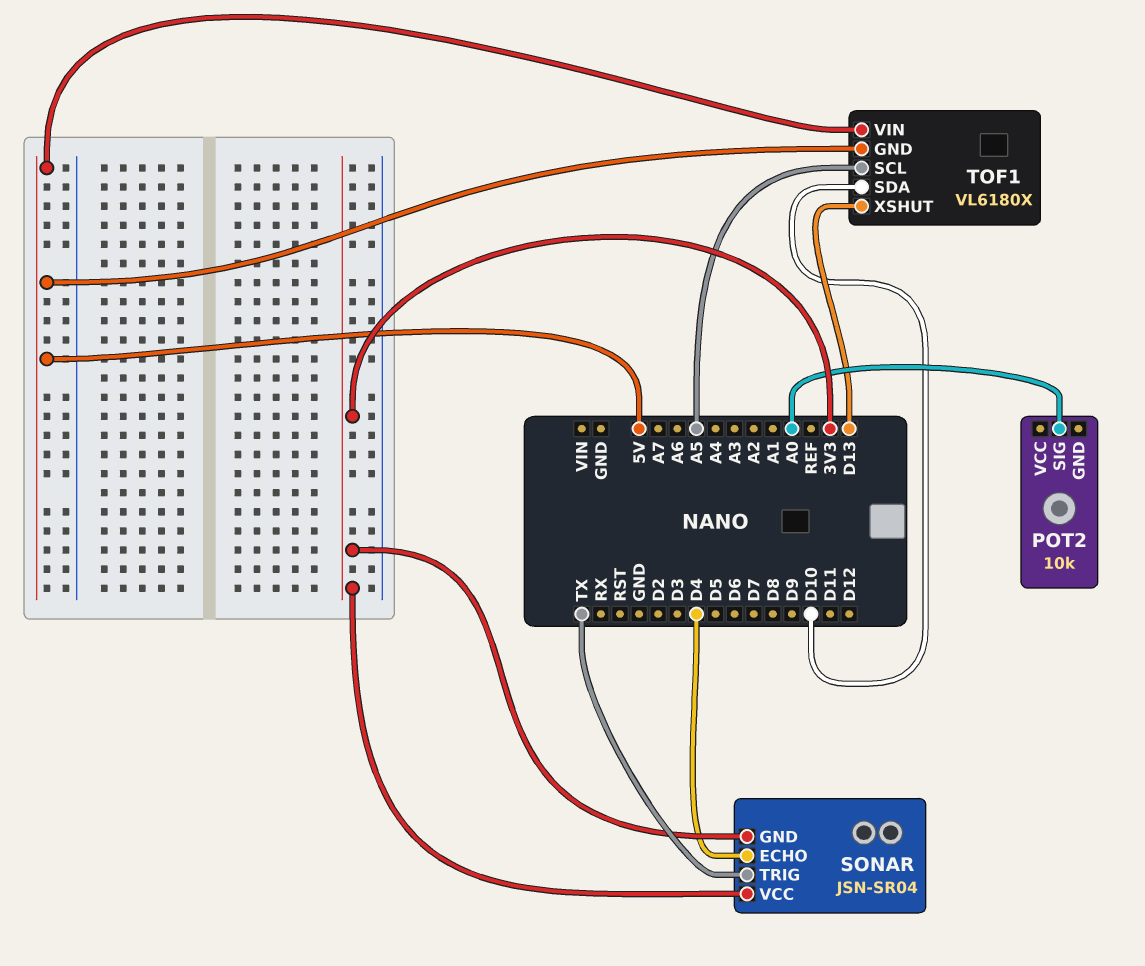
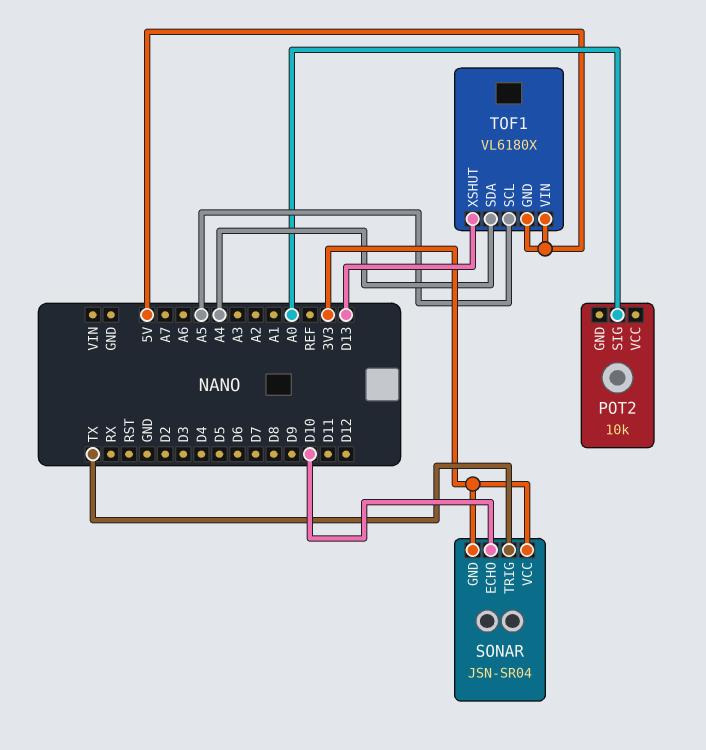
SONAR pin ECHO: D4 -> D10
TOF1 pin SDA: D10 -> A4

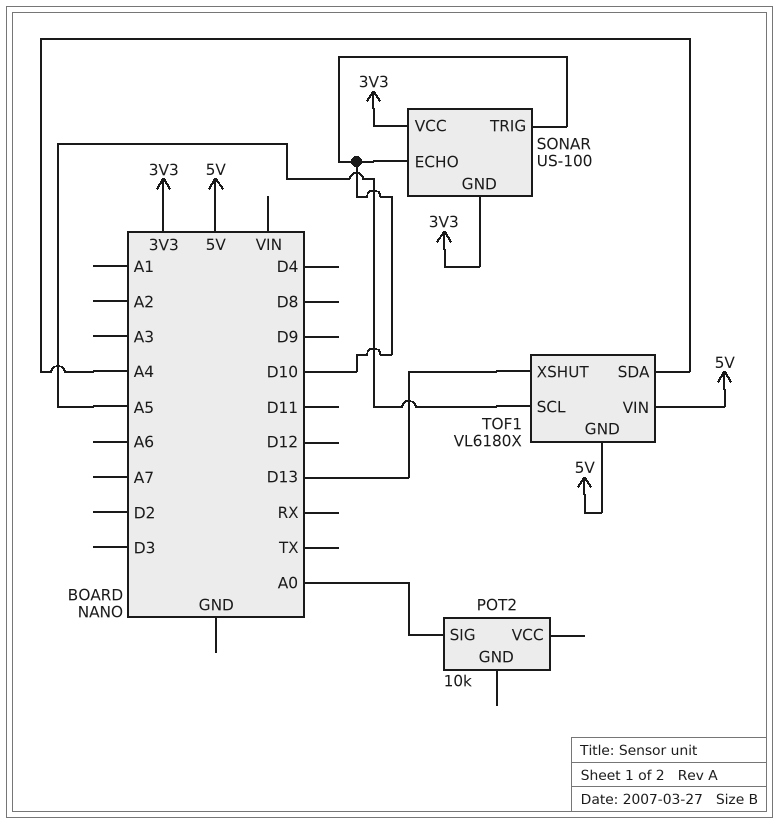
SONAR: JSN-SR04 -> US-100
SONAR pin TRIG: TX -> D10

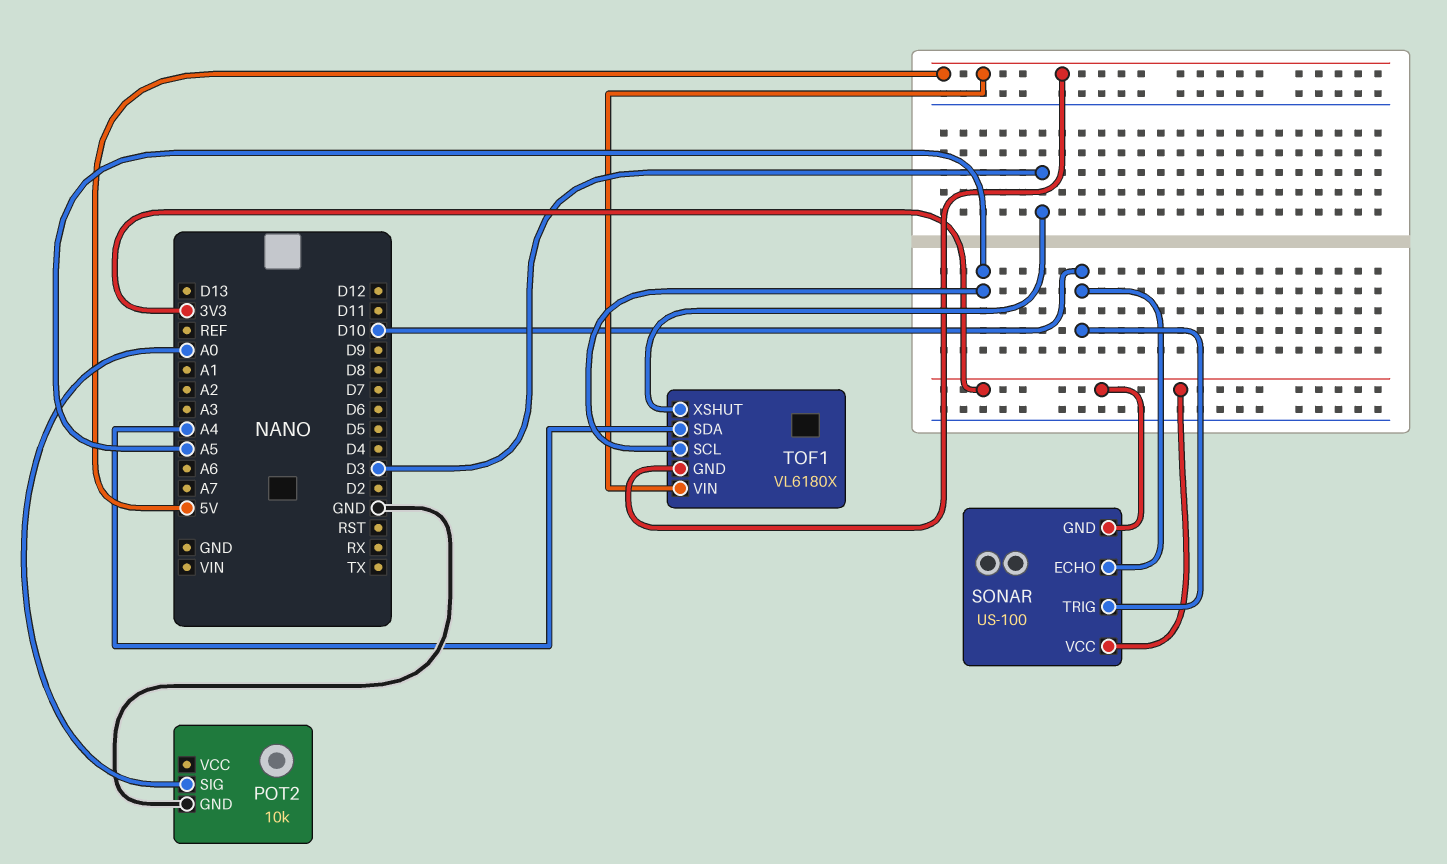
POT2 pin GND: none -> GND
TOF1 pin XSHUT: D13 -> D3

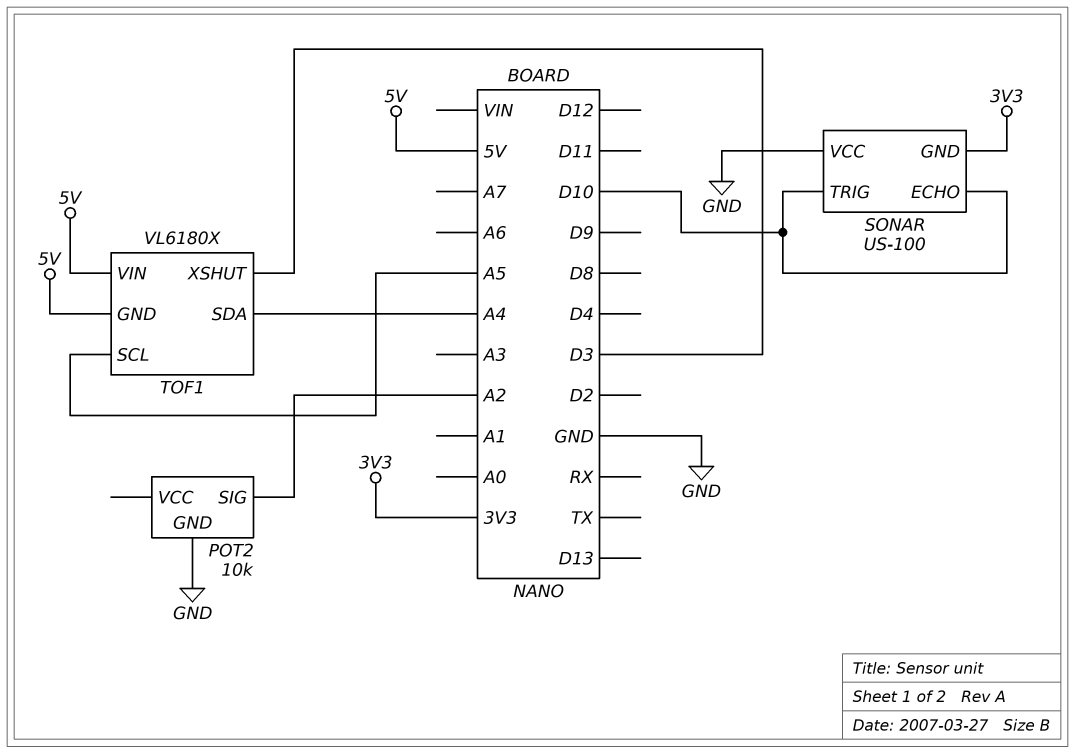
POT2 pin SIG: A0 -> A2
SONAR pin VCC: 3V3 -> GND

